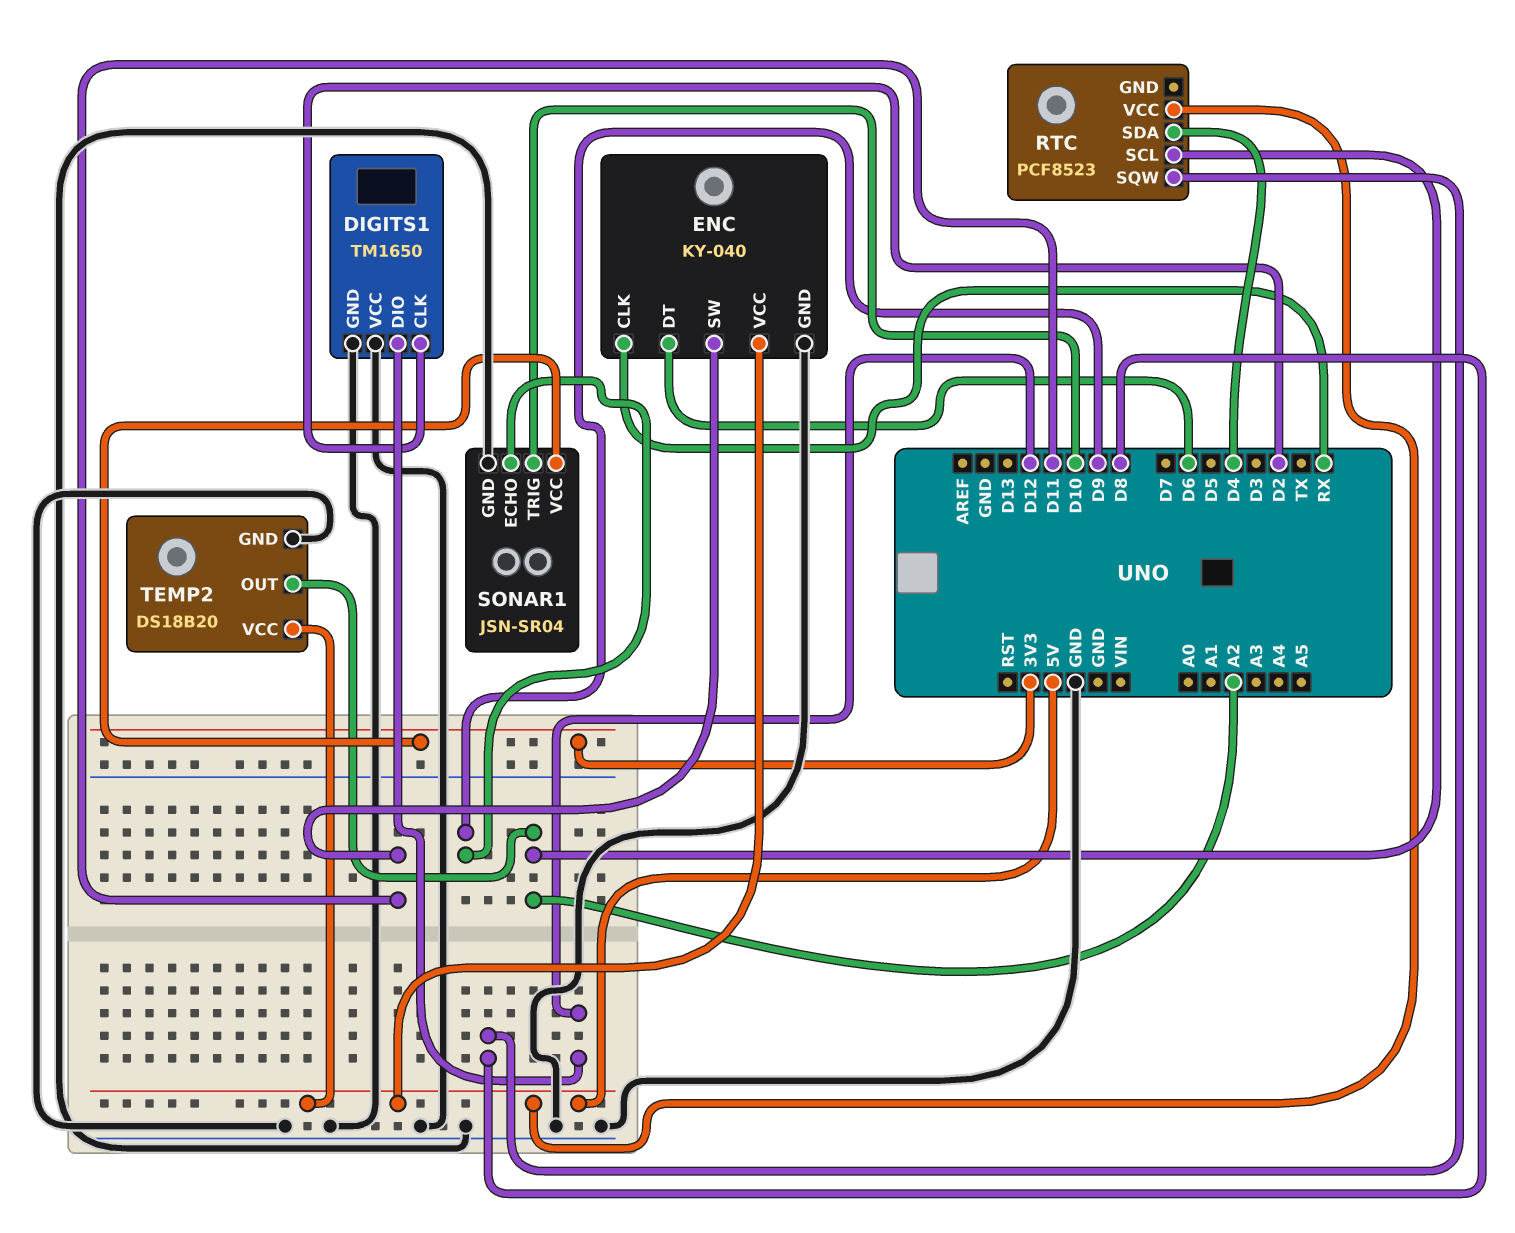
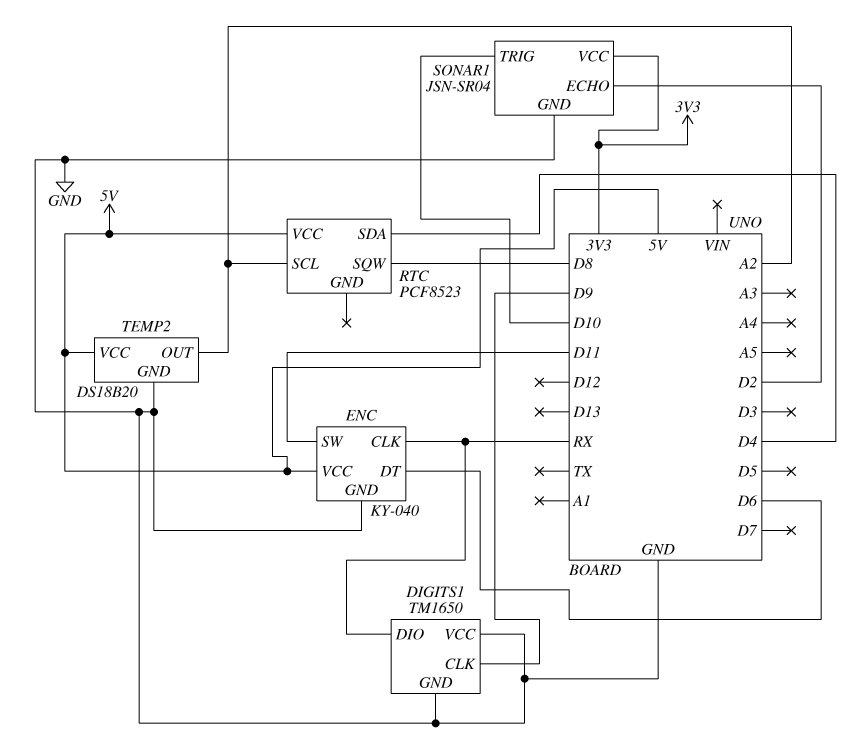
DIGITS1 pin CLK: D2 -> D9
DIGITS1 pin DIO: D12 -> RX
SONAR1 pin ECHO: D9 -> D2

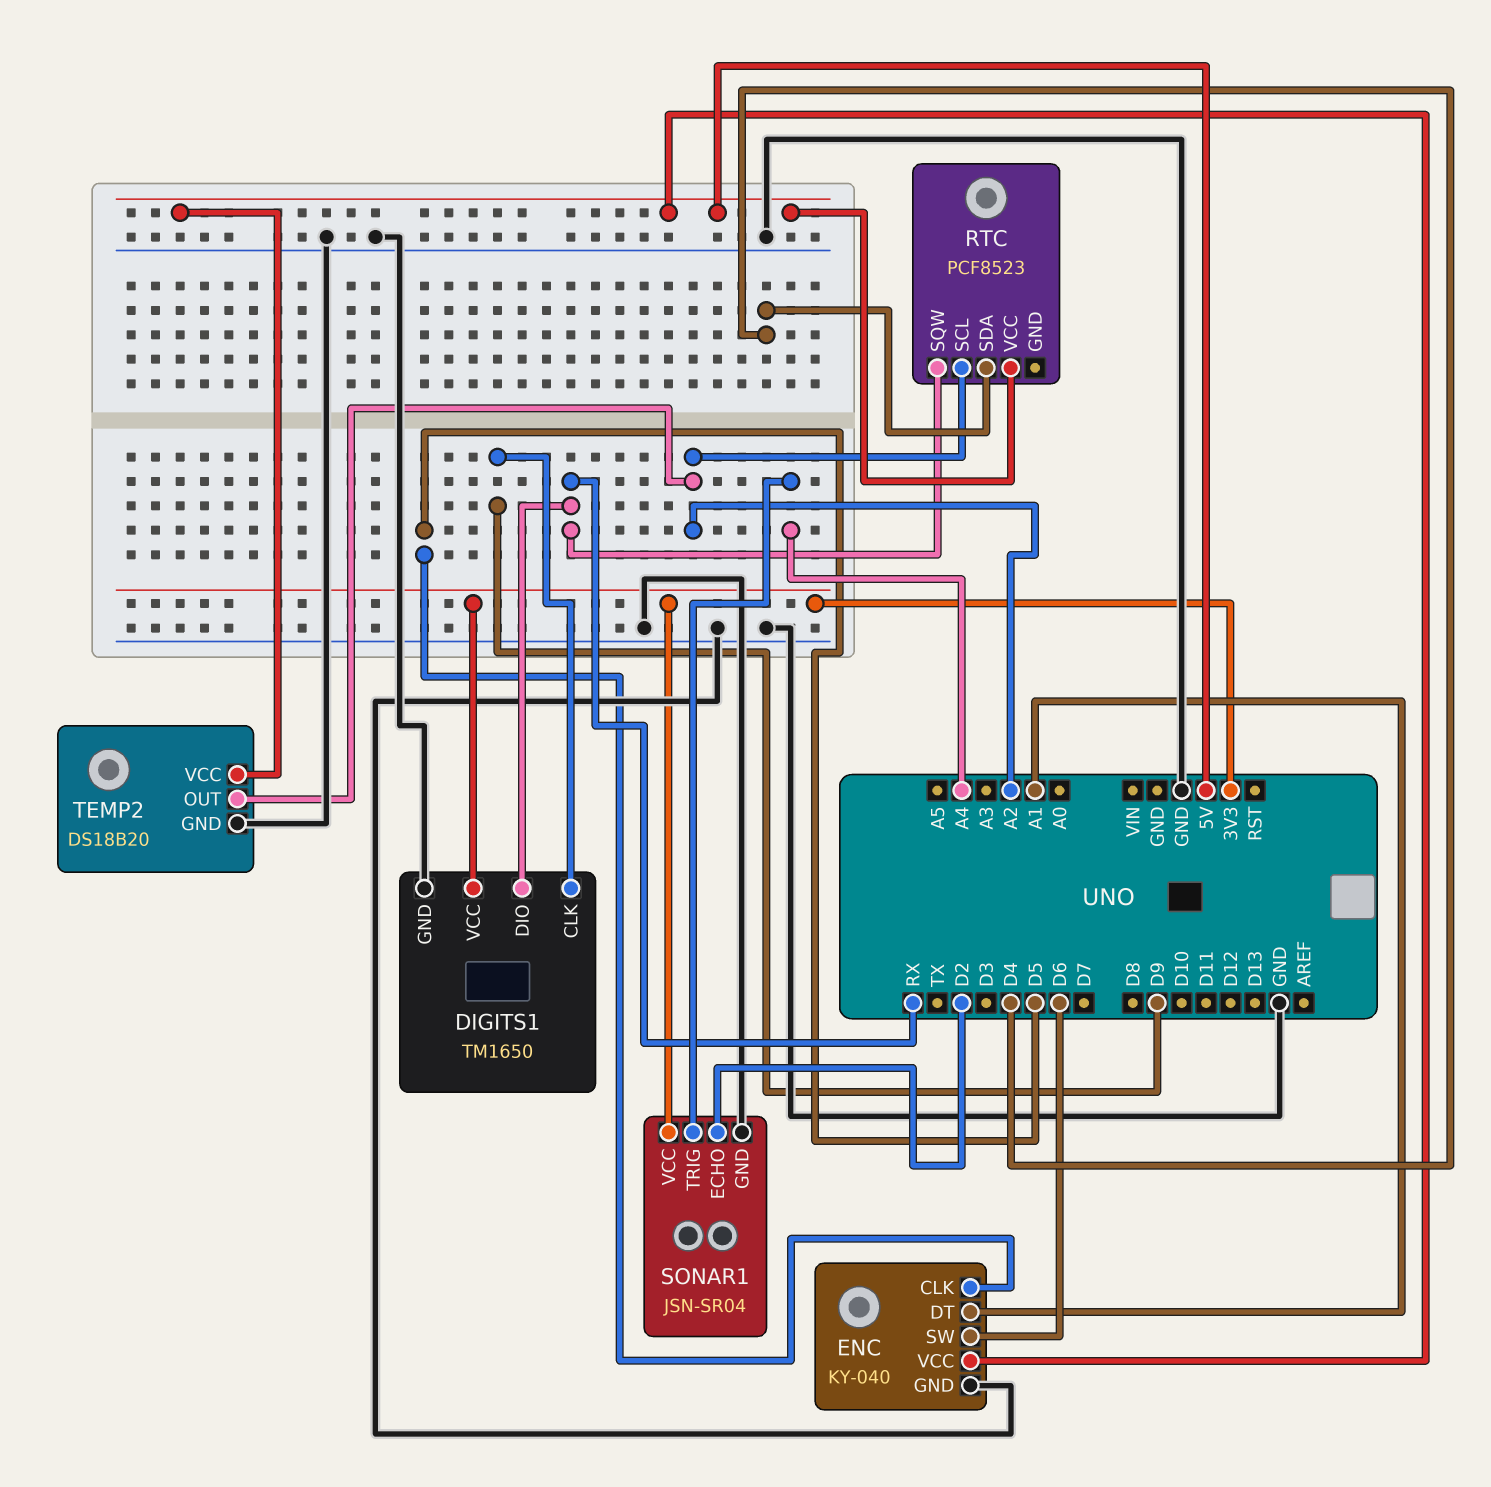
DIGITS1 pin VCC: GND -> 3V3
ENC pin CLK: RX -> D5
ENC pin DT: D6 -> A1
ENC pin SW: D11 -> D6
RTC pin SQW: D8 -> RX
SONAR1 pin TRIG: D10 -> A4

